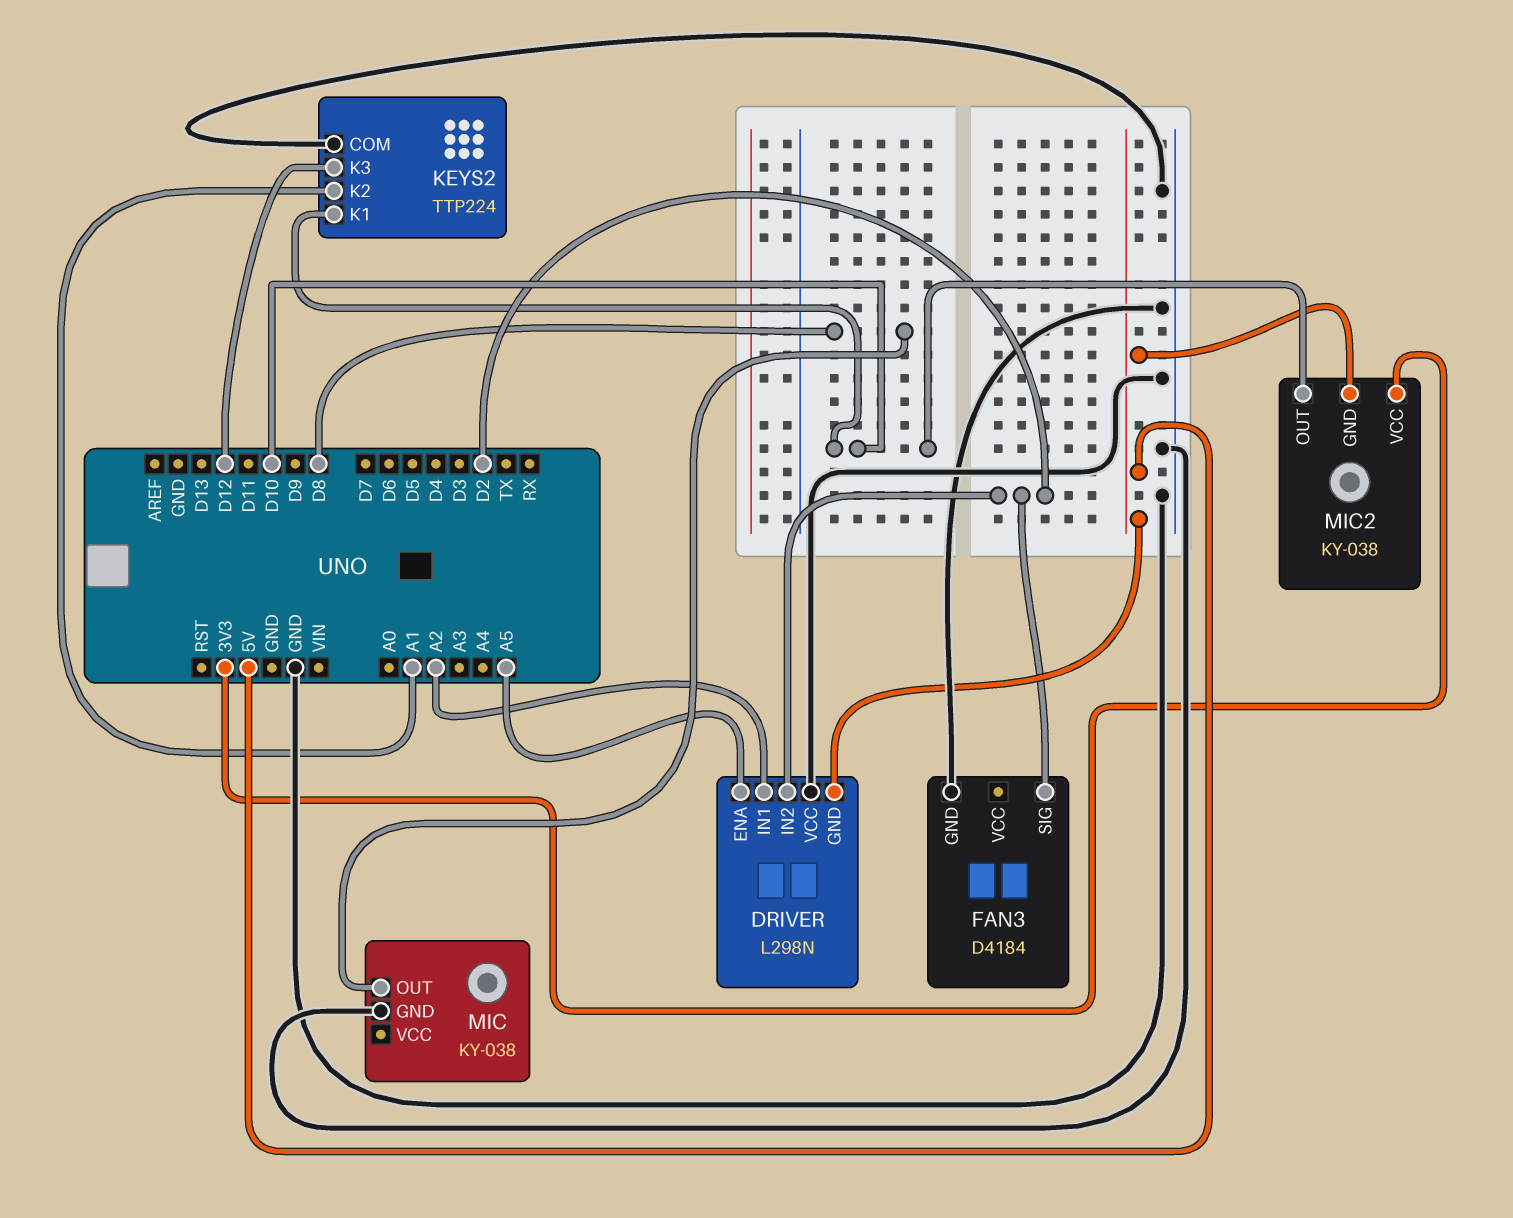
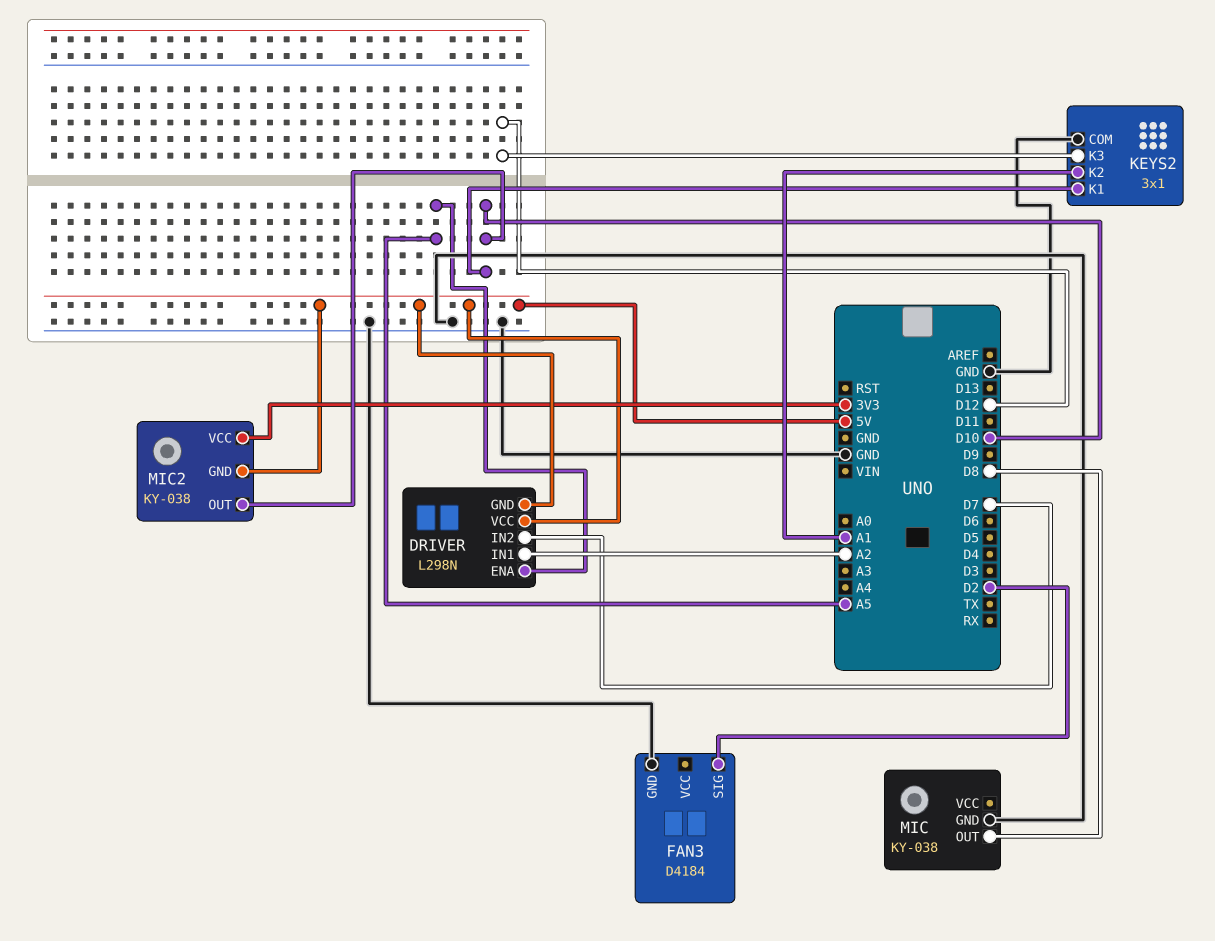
DRIVER pin IN2: D2 -> D7
DRIVER pin VCC: GND -> 5V
KEYS2: TTP224 -> 3x1

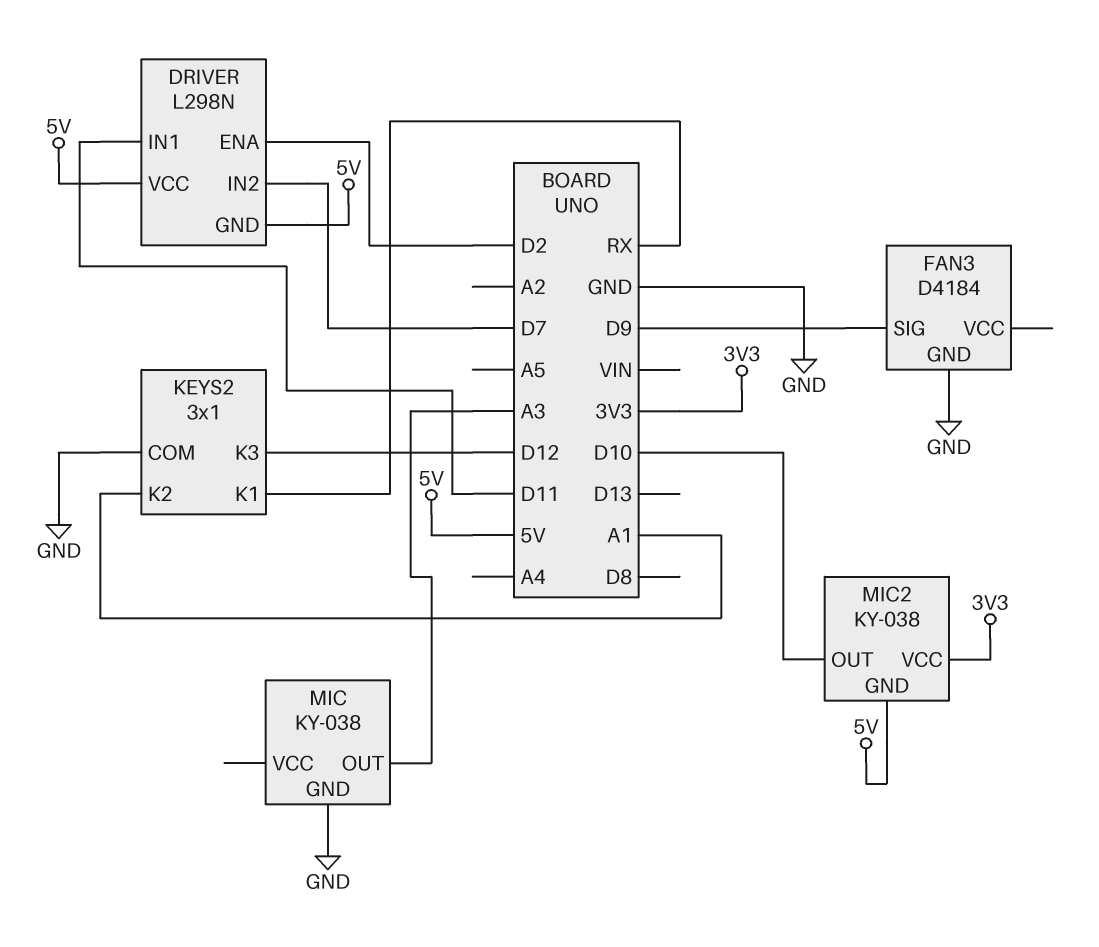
DRIVER pin ENA: A5 -> D2
DRIVER pin IN1: A2 -> D11
FAN3 pin SIG: D2 -> D9
KEYS2 pin K1: D10 -> RX
MIC pin OUT: D8 -> A3

